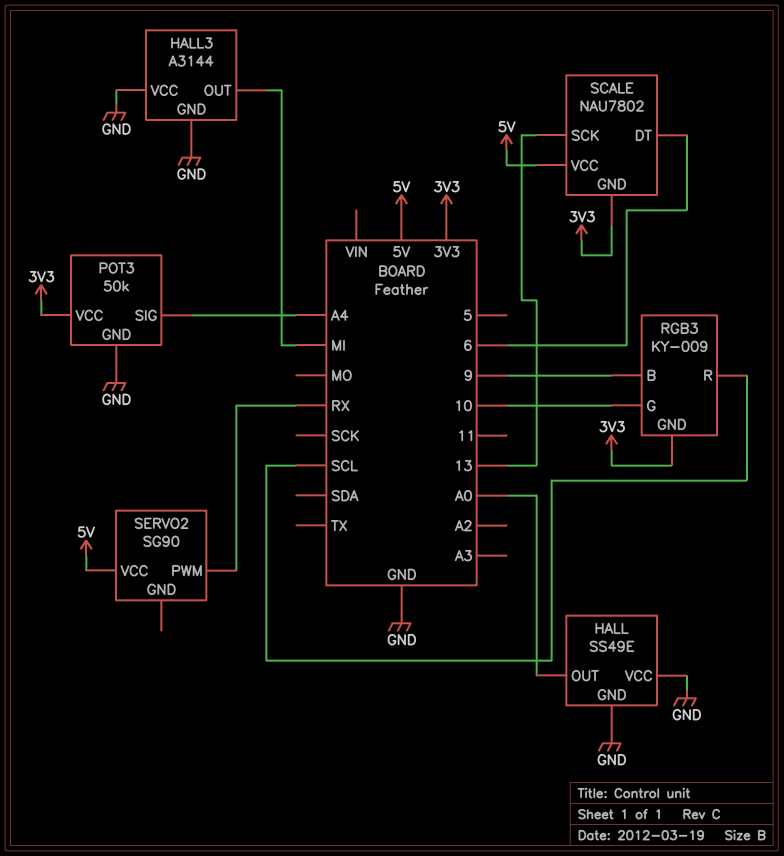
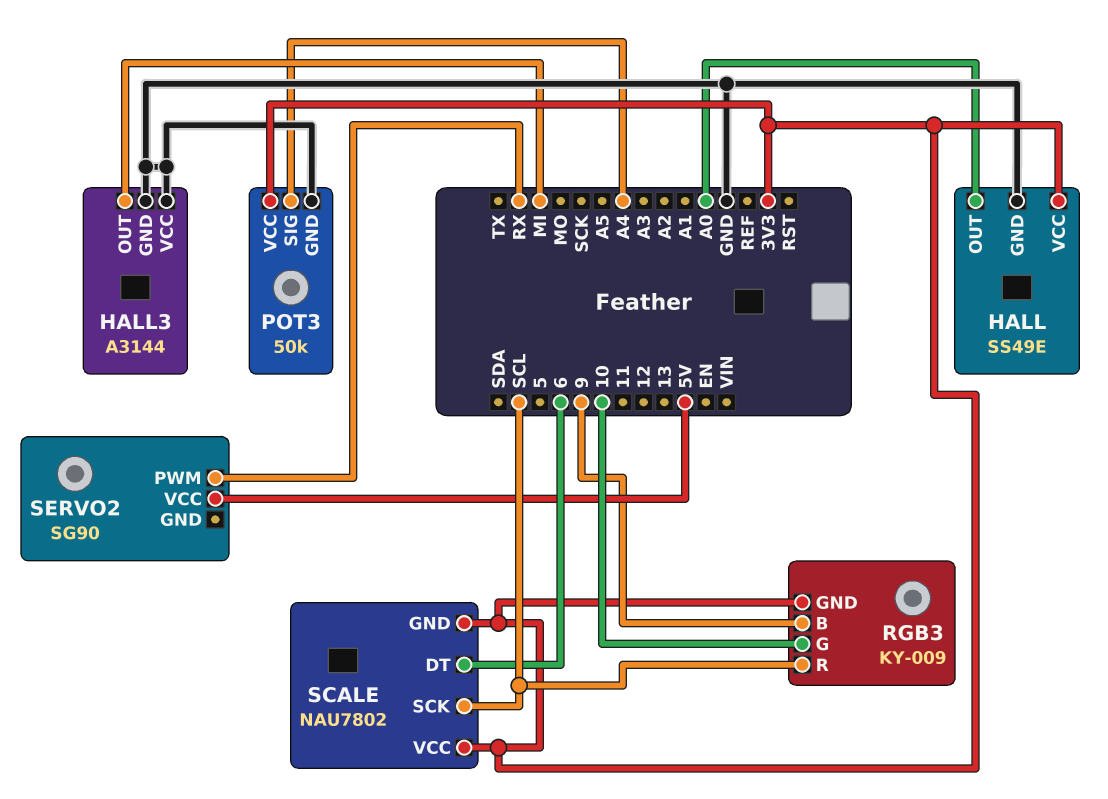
HALL pin VCC: GND -> 3V3
SCALE pin SCK: 13 -> SCL
SCALE pin VCC: 5V -> 3V3

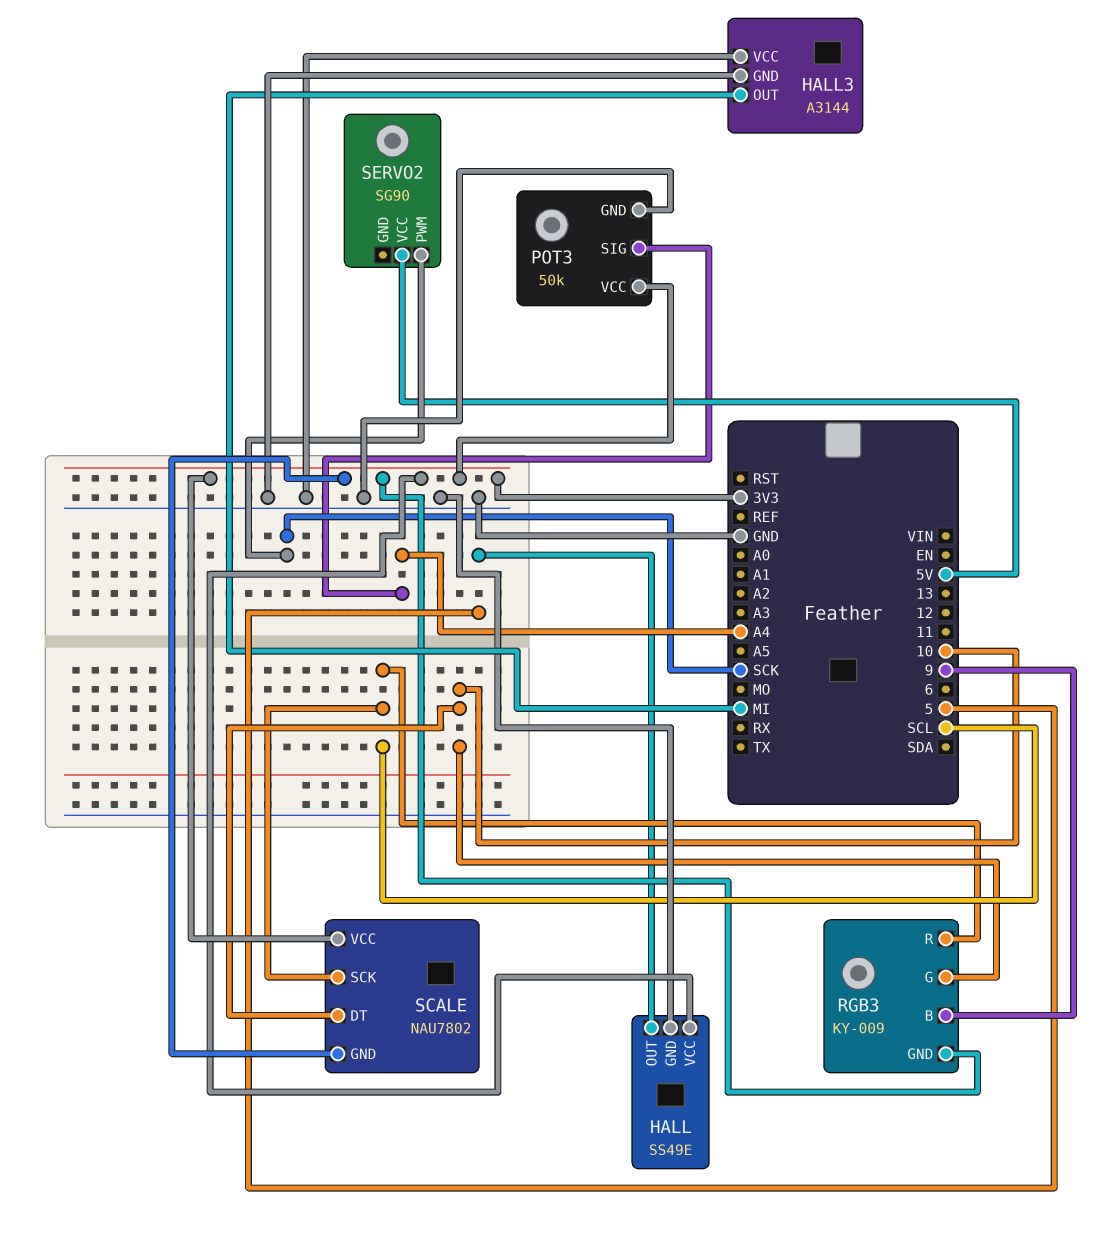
HALL pin OUT: A0 -> 5
SCALE pin DT: 6 -> 10
SERVO2 pin PWM: RX -> SCK

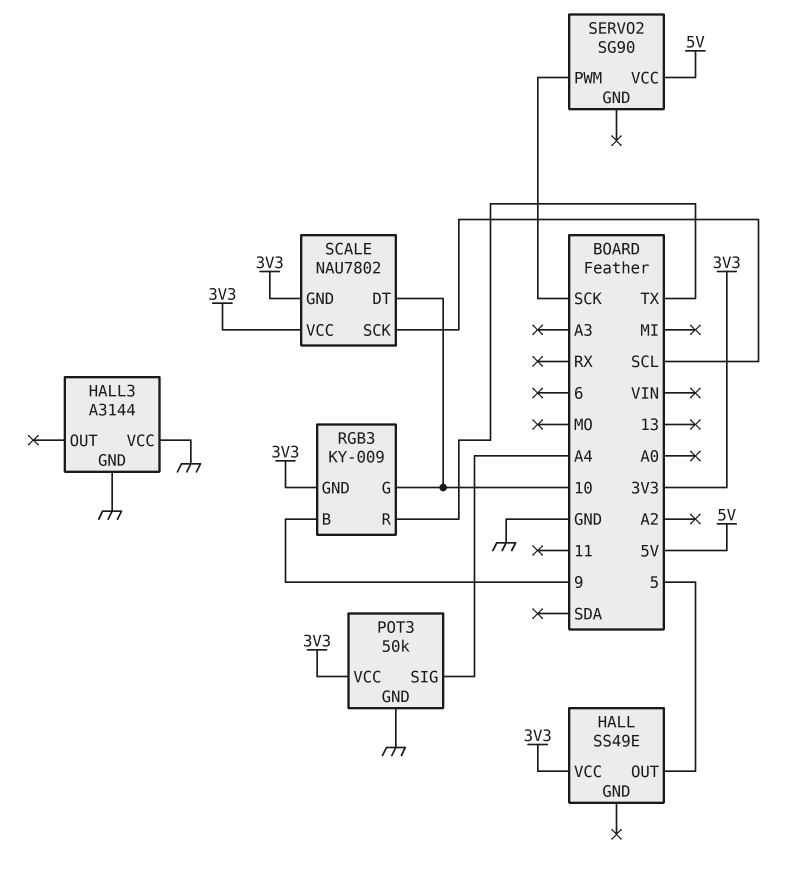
HALL pin GND: GND -> none
HALL3 pin OUT: MI -> none
RGB3 pin R: SCL -> TX

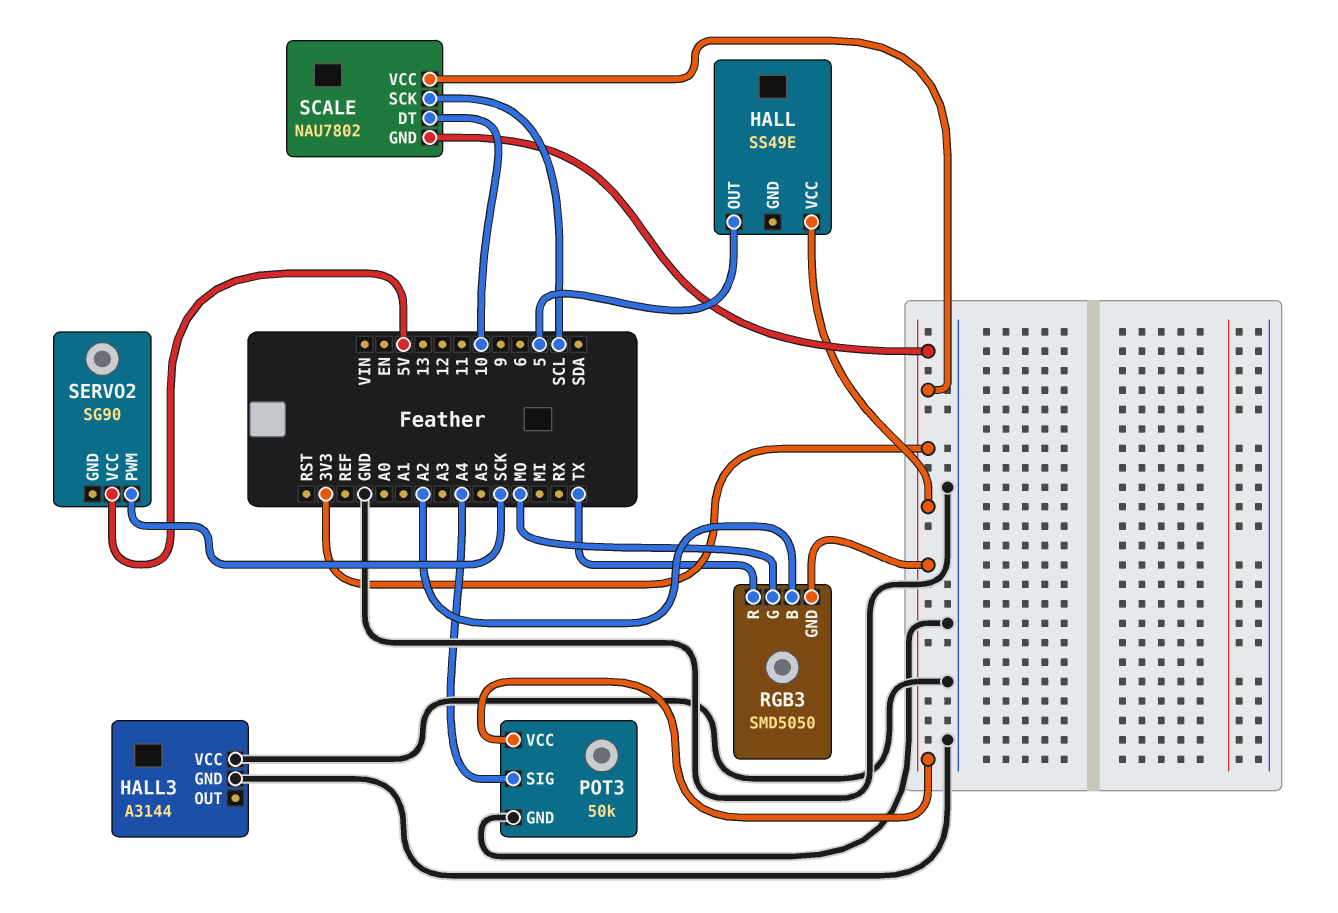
RGB3: KY-009 -> SMD5050
RGB3 pin B: 9 -> A2
RGB3 pin G: 10 -> MO

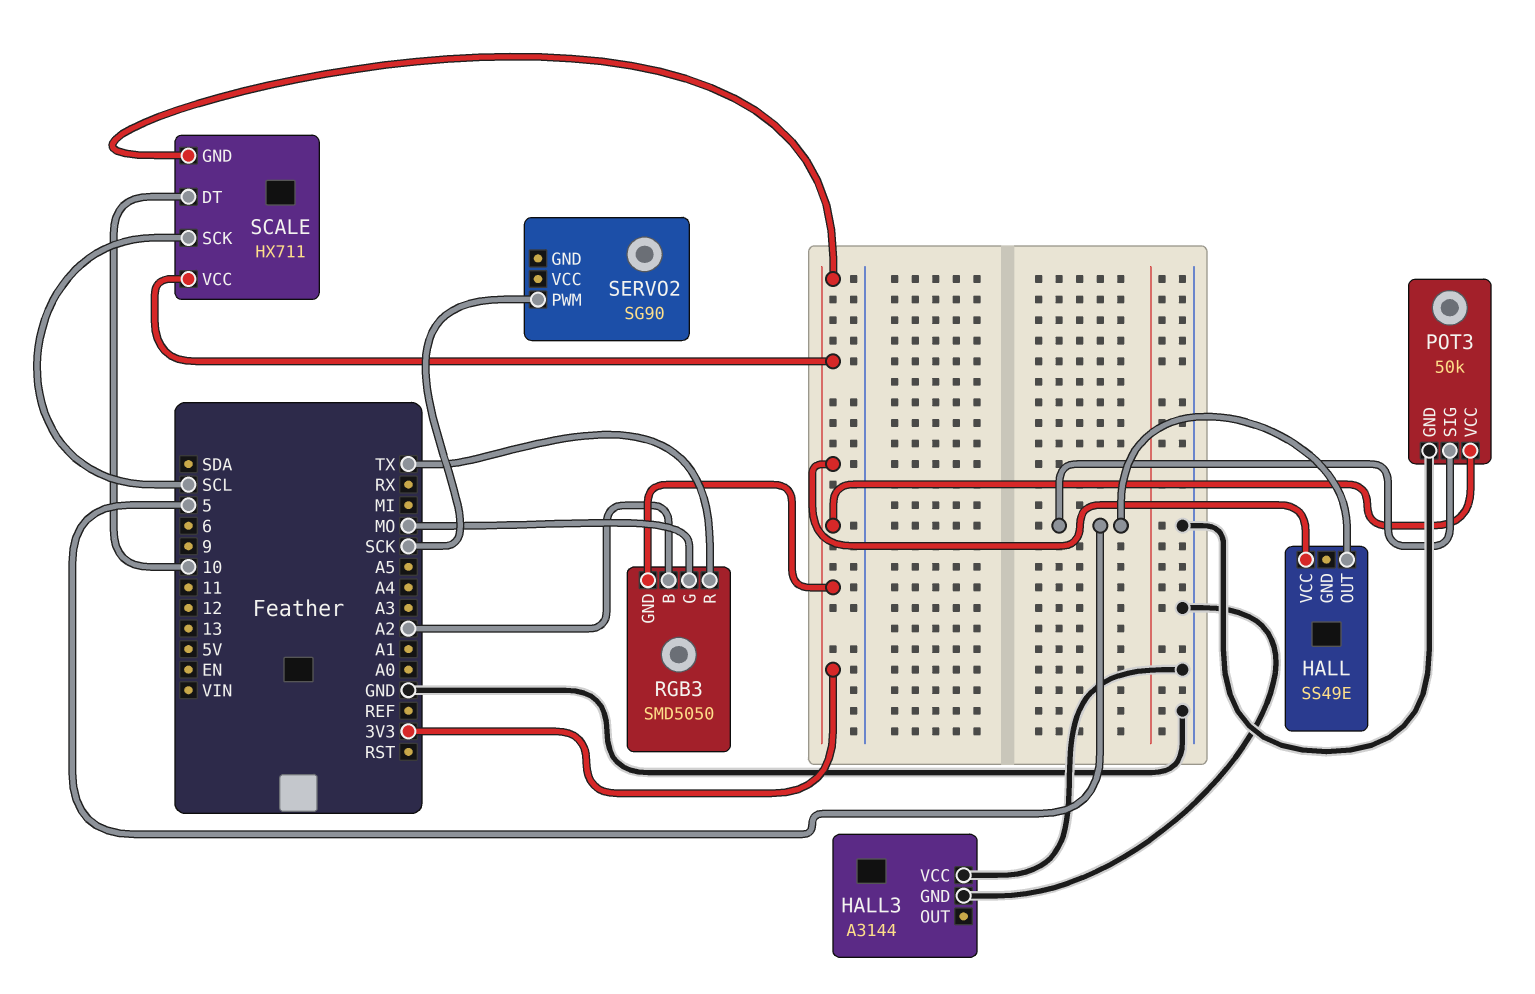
POT3 pin SIG: A4 -> 5
SCALE: NAU7802 -> HX711
SERVO2 pin VCC: 5V -> none

